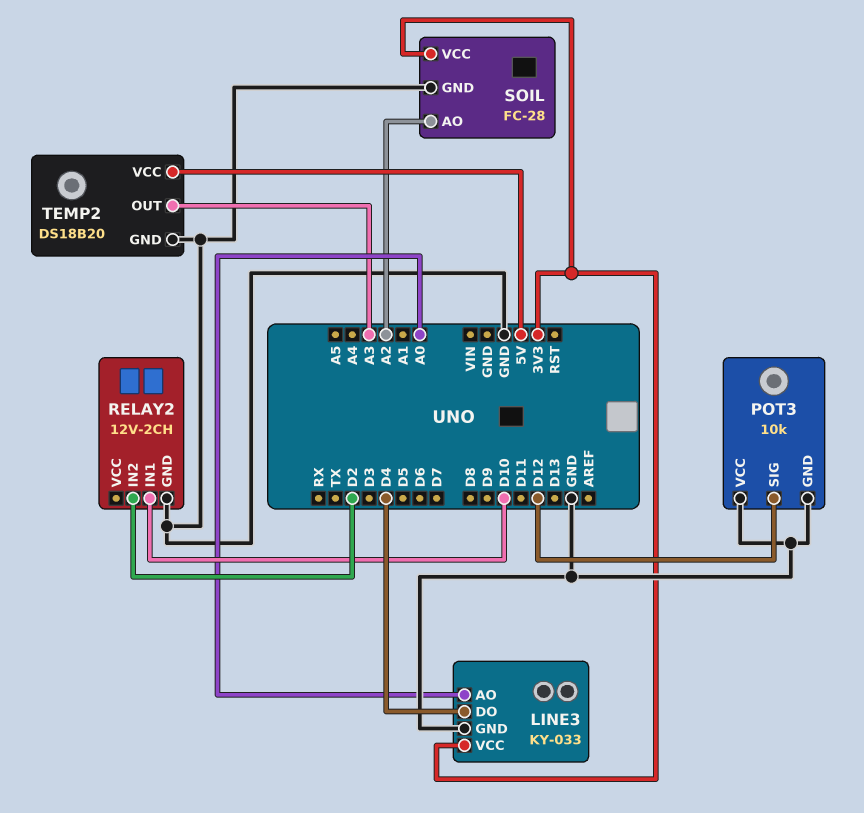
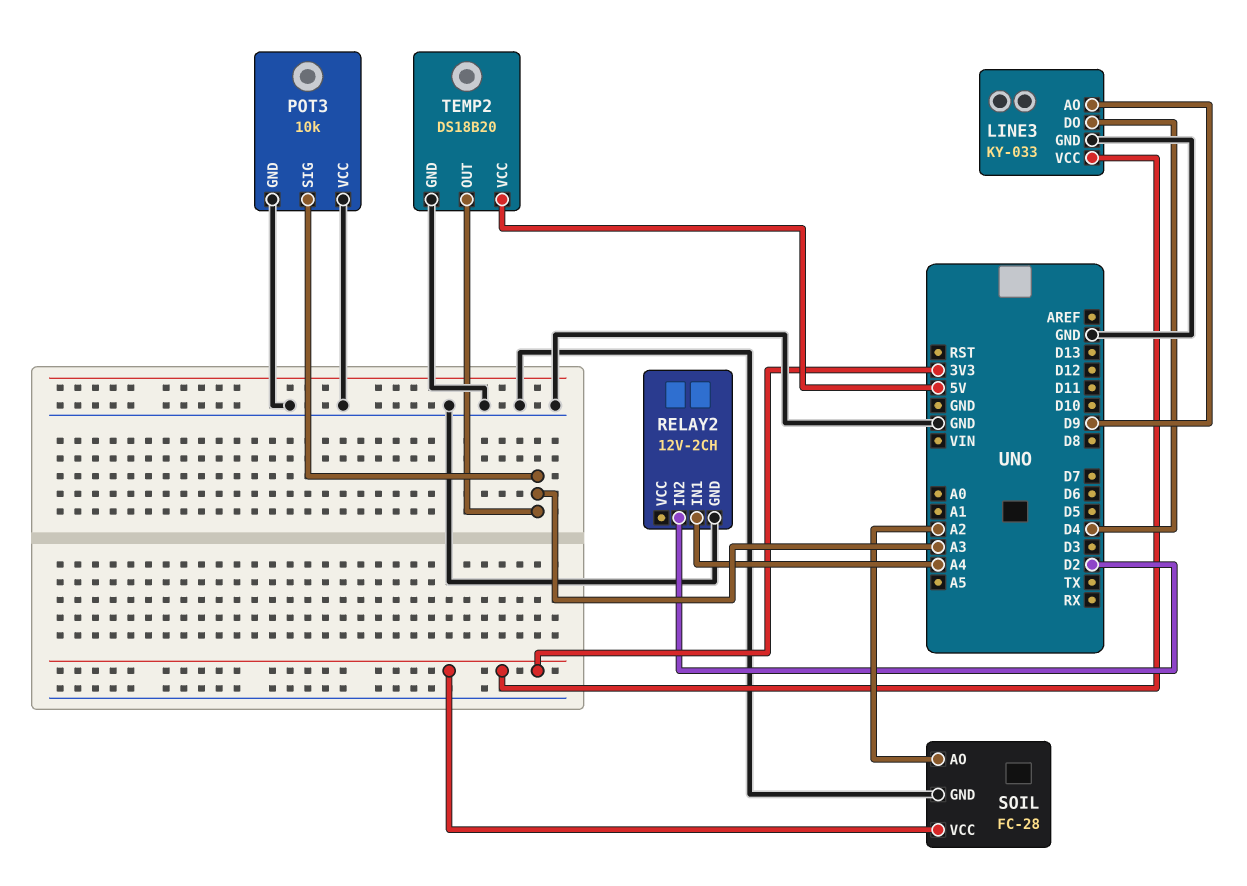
LINE3 pin AO: A0 -> D9
POT3 pin SIG: D12 -> A3
RELAY2 pin IN1: D10 -> A4

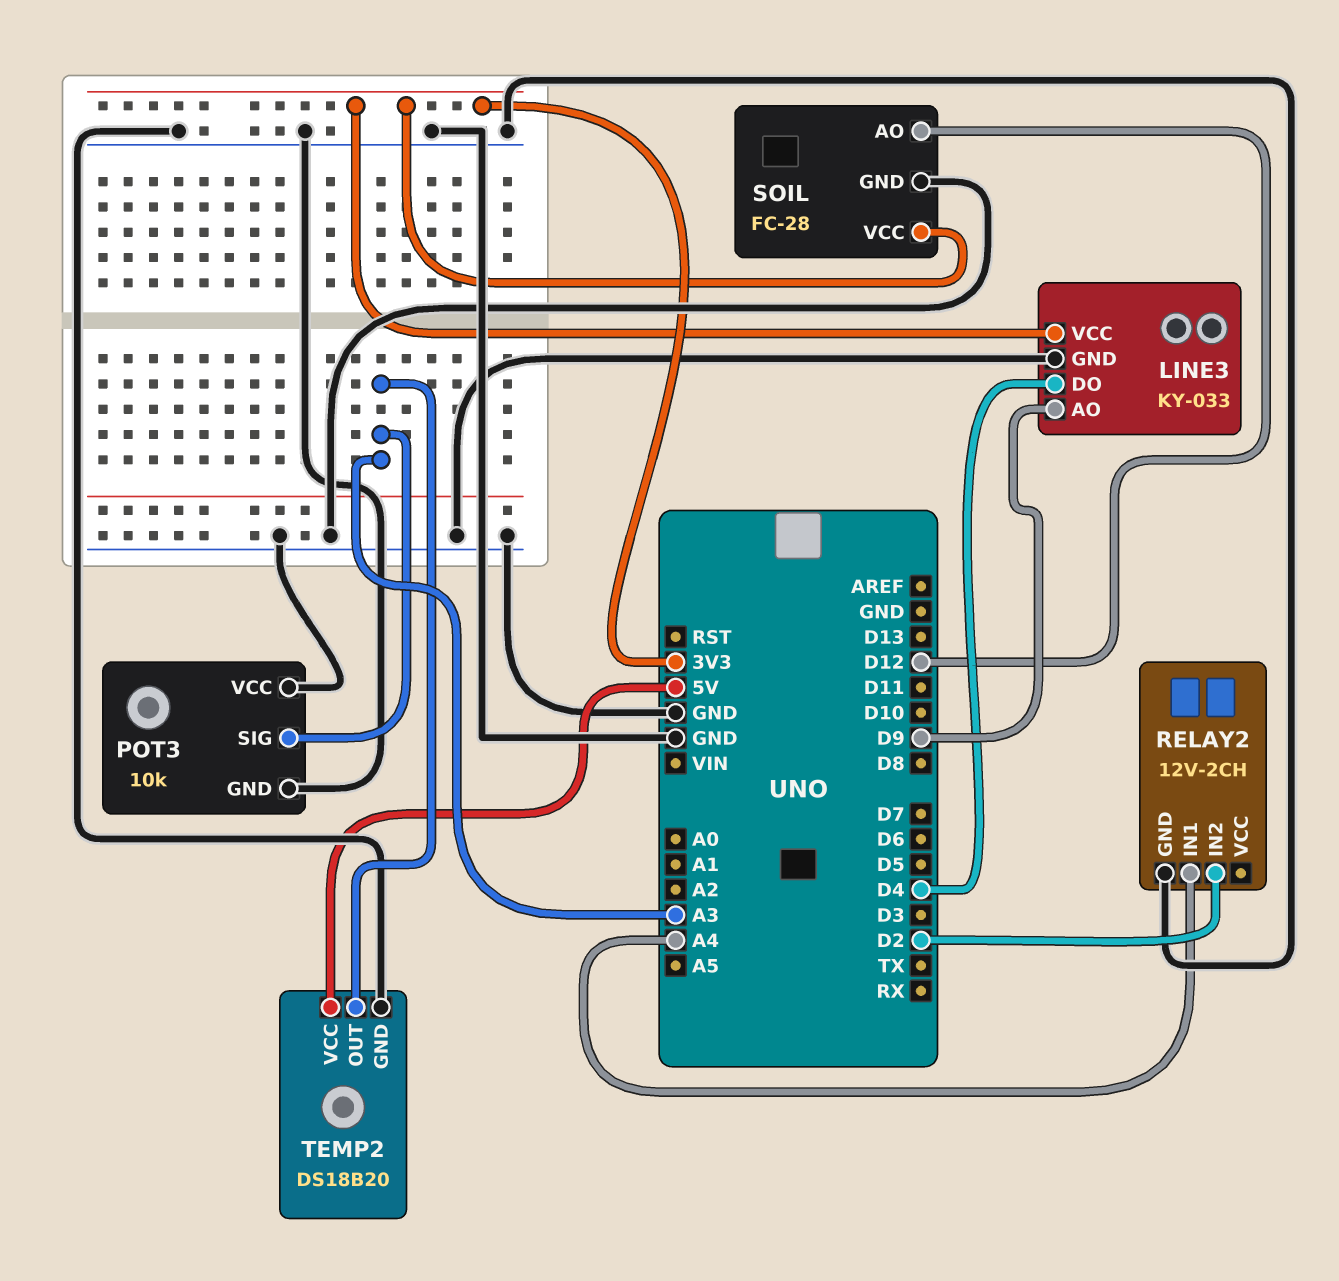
SOIL pin AO: A2 -> D12

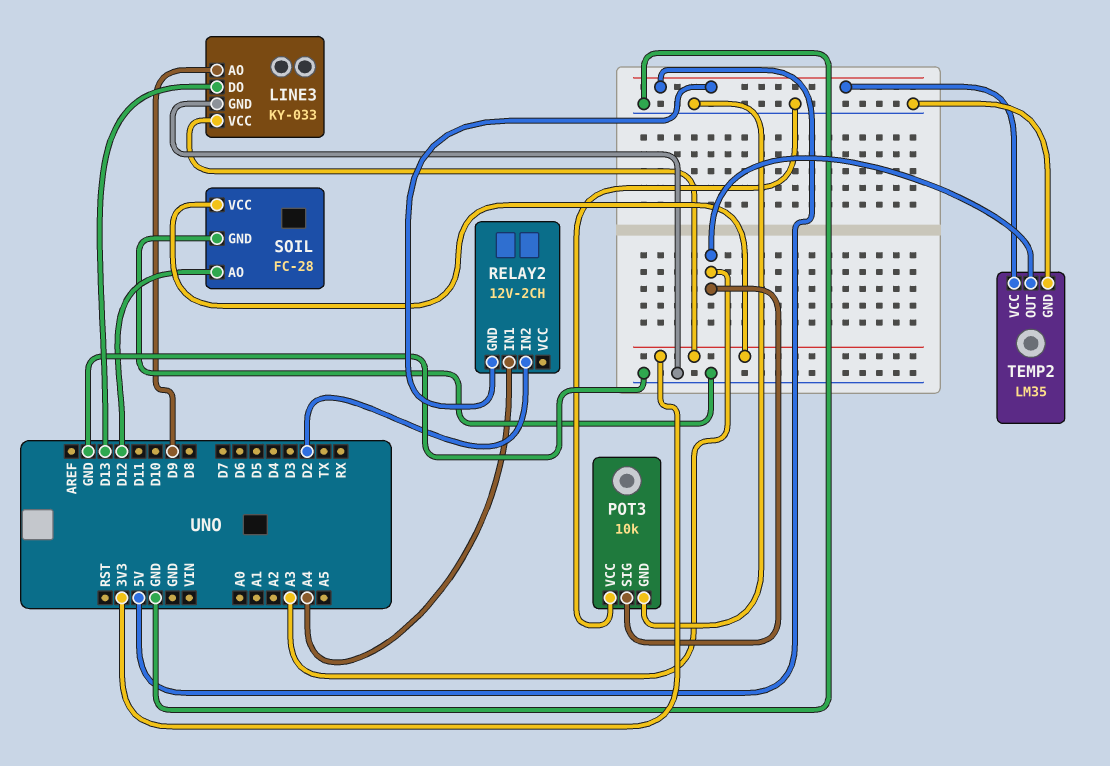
LINE3 pin DO: D4 -> D13
RELAY2 pin GND: GND -> 5V
TEMP2: DS18B20 -> LM35

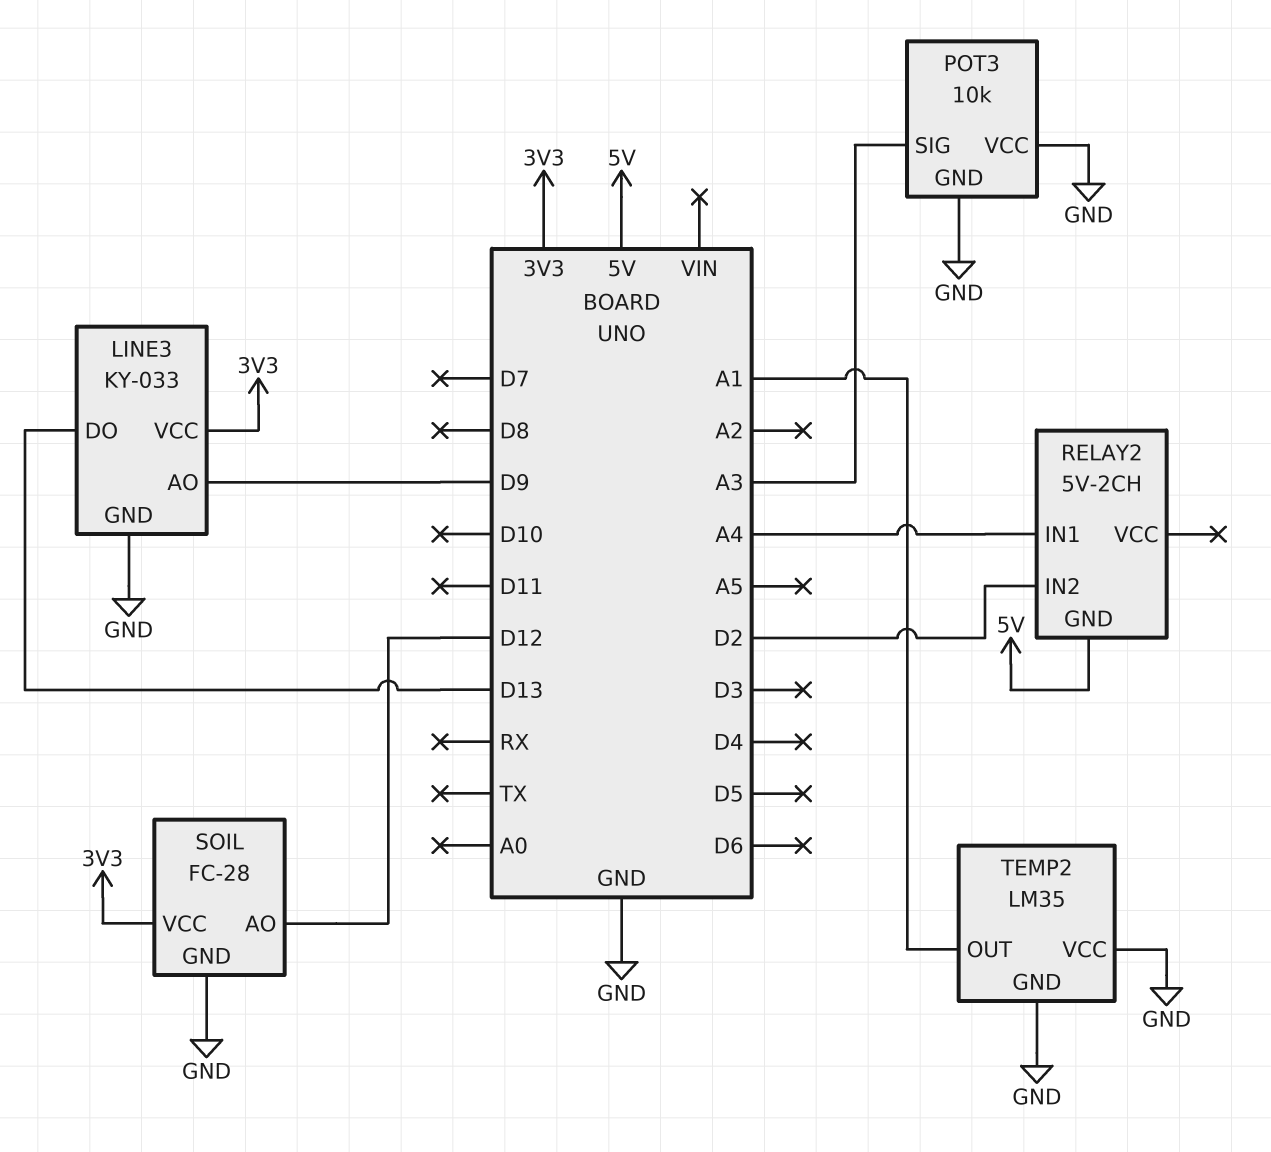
RELAY2: 12V-2CH -> 5V-2CH
TEMP2 pin OUT: A3 -> A1
TEMP2 pin VCC: 5V -> GND

